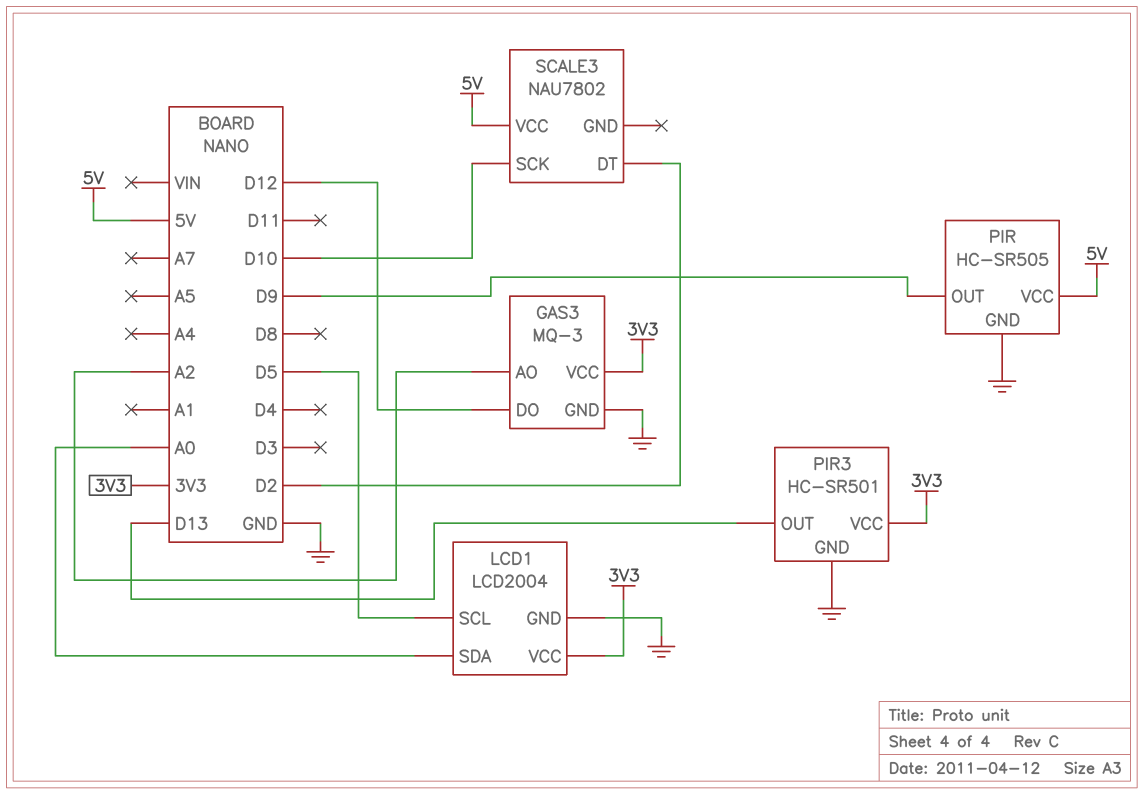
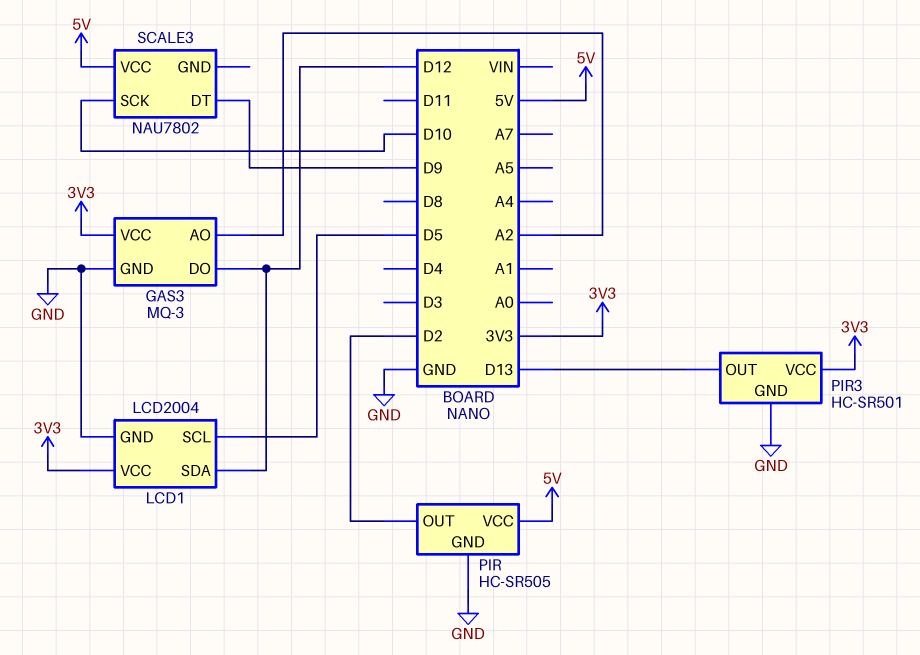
LCD1 pin SDA: A0 -> D12
PIR pin OUT: D9 -> D2
SCALE3 pin DT: D2 -> D9

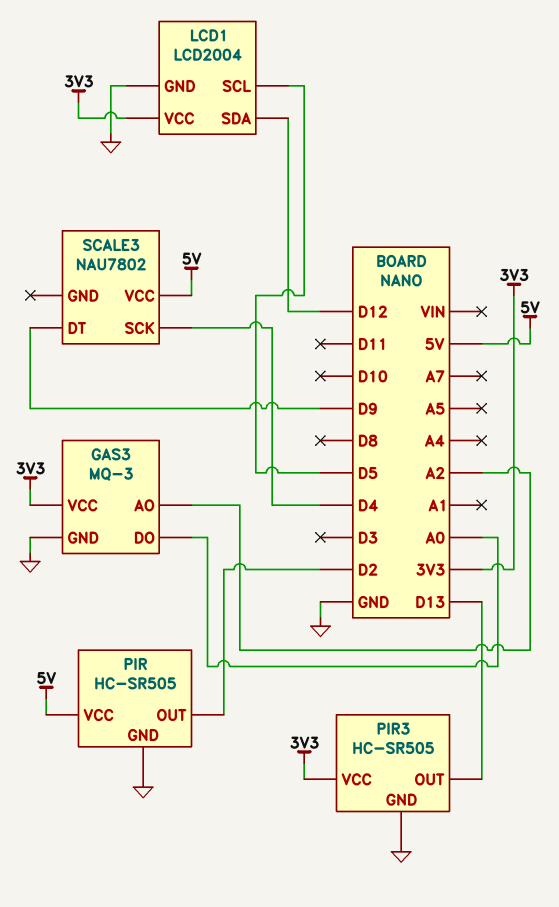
GAS3 pin DO: D12 -> A0
PIR3: HC-SR501 -> HC-SR505
SCALE3 pin SCK: D10 -> D4

